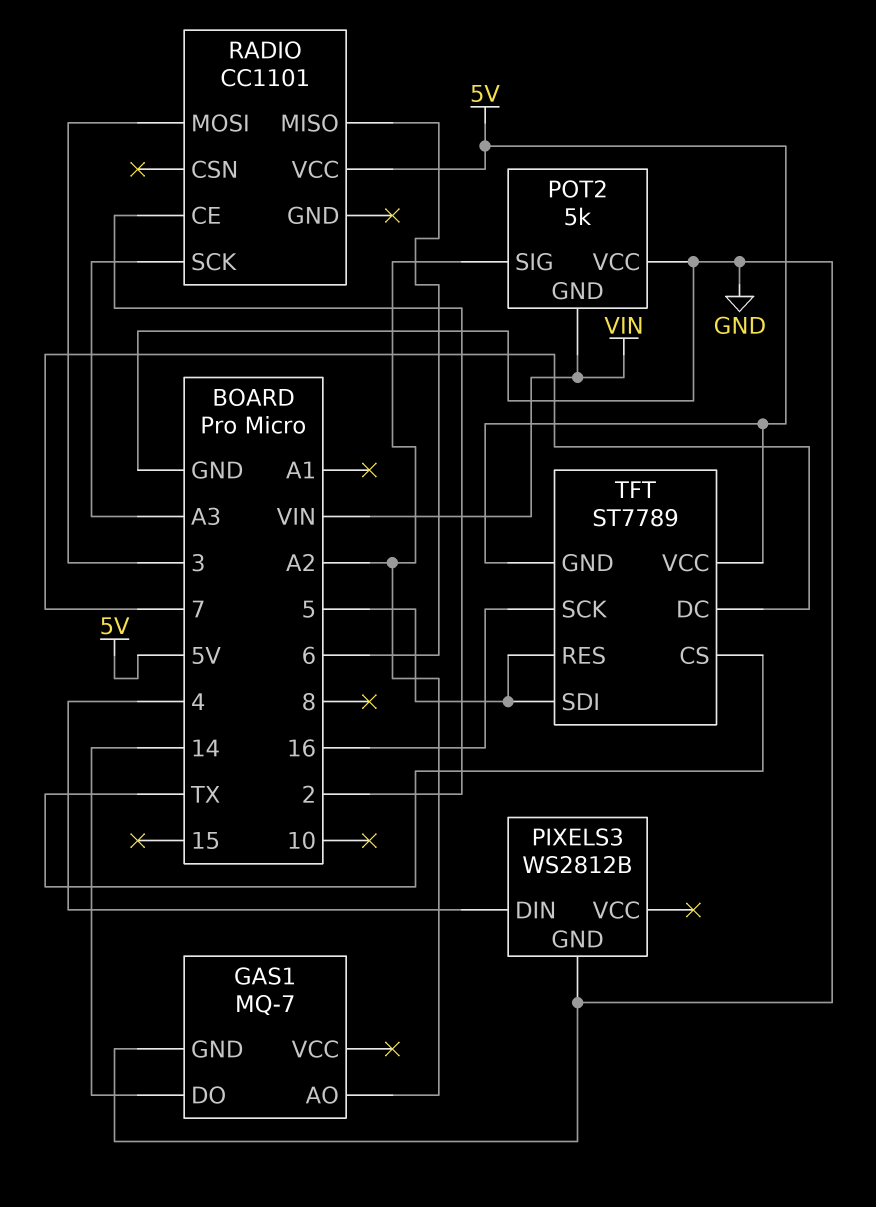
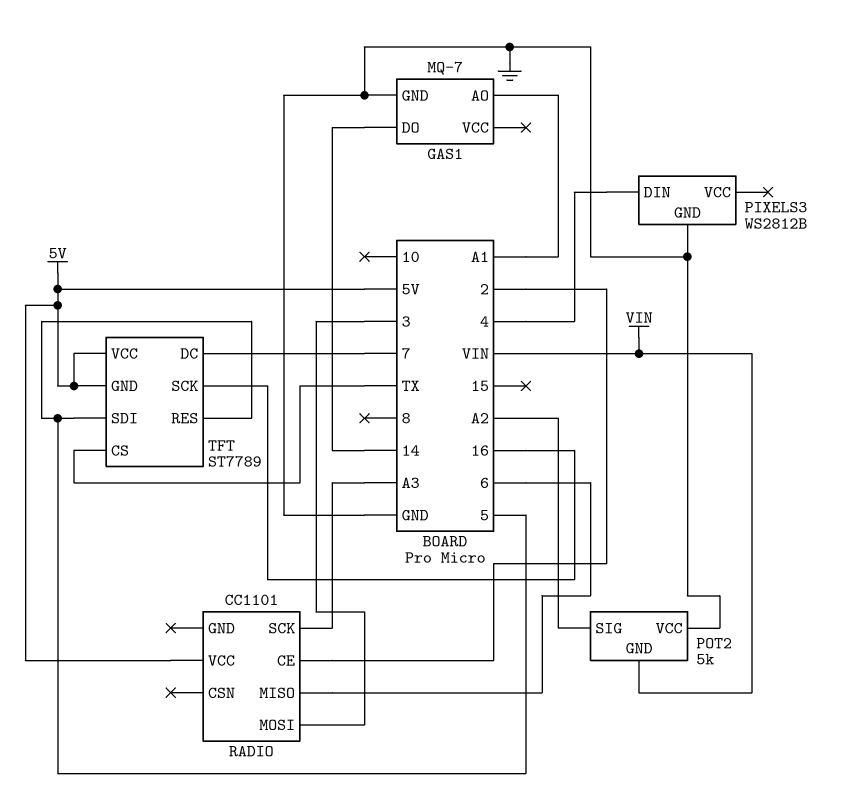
GAS1 pin AO: A2 -> A1

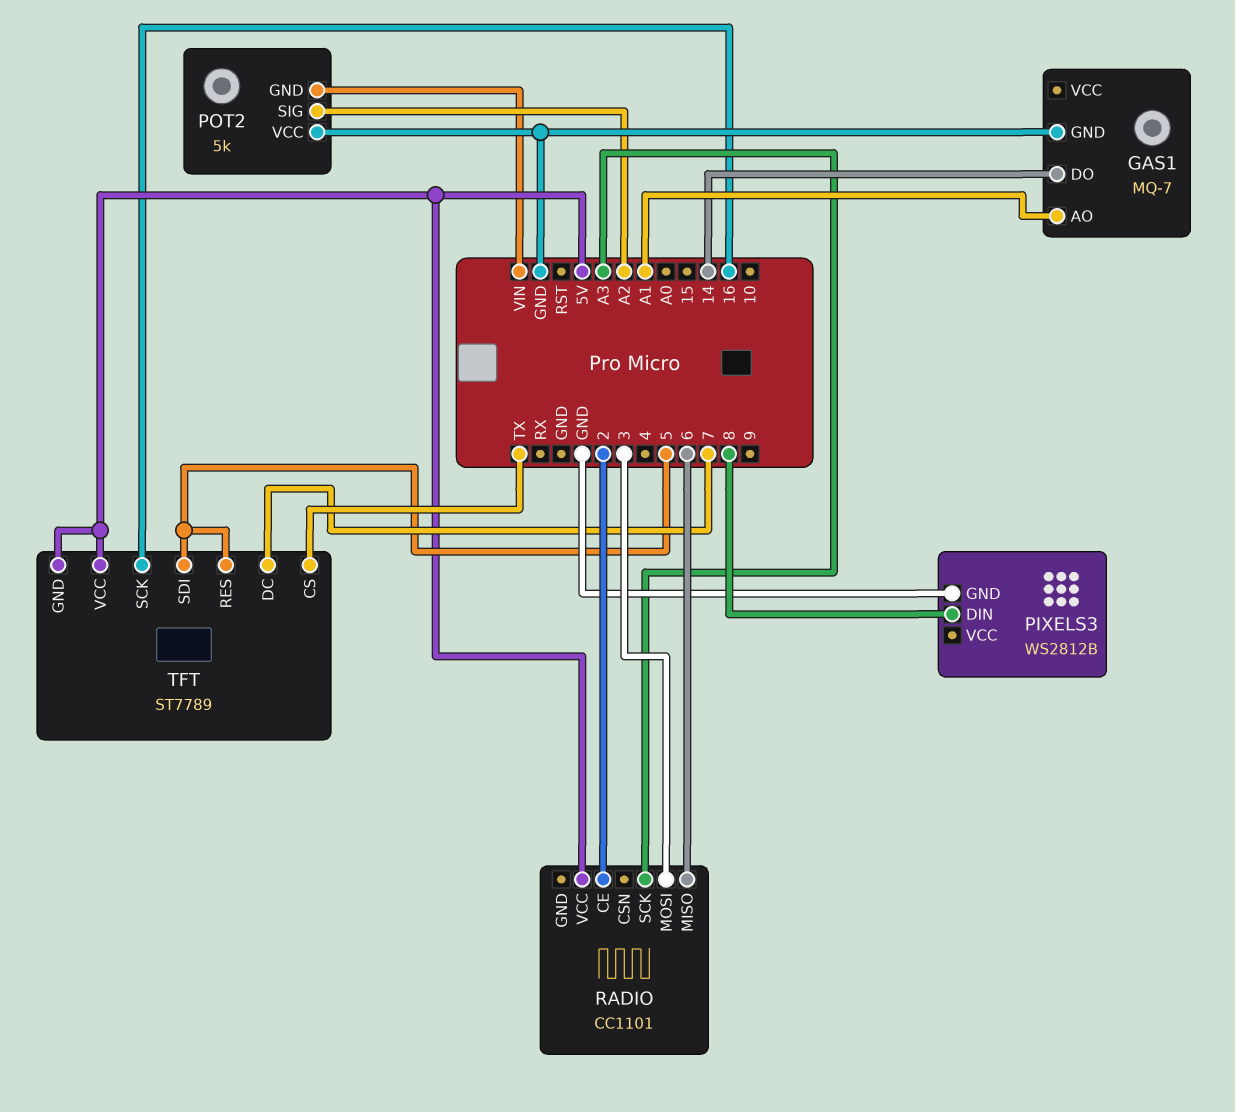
PIXELS3 pin DIN: 4 -> 8

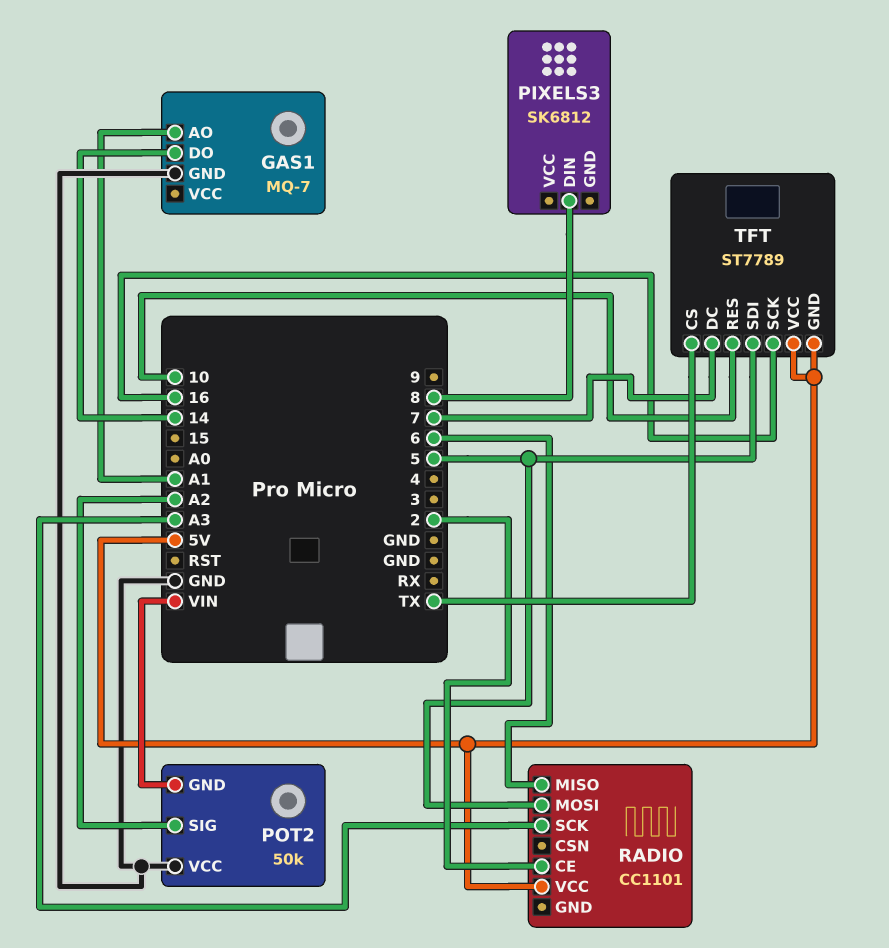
PIXELS3: WS2812B -> SK6812
PIXELS3 pin GND: GND -> none
POT2: 5k -> 50k
RADIO pin MOSI: 3 -> 5
TFT pin RES: 5 -> 10

